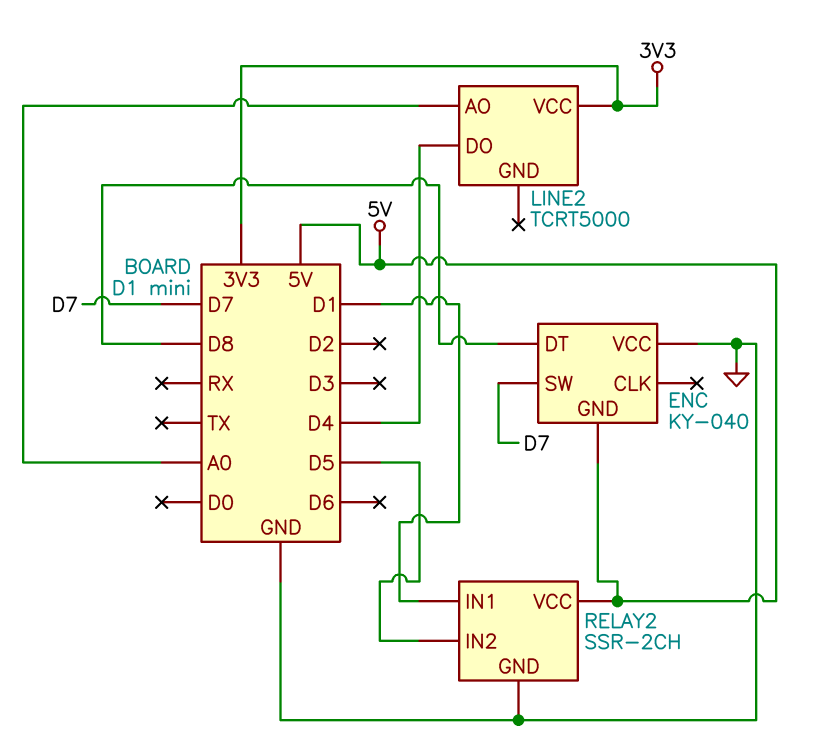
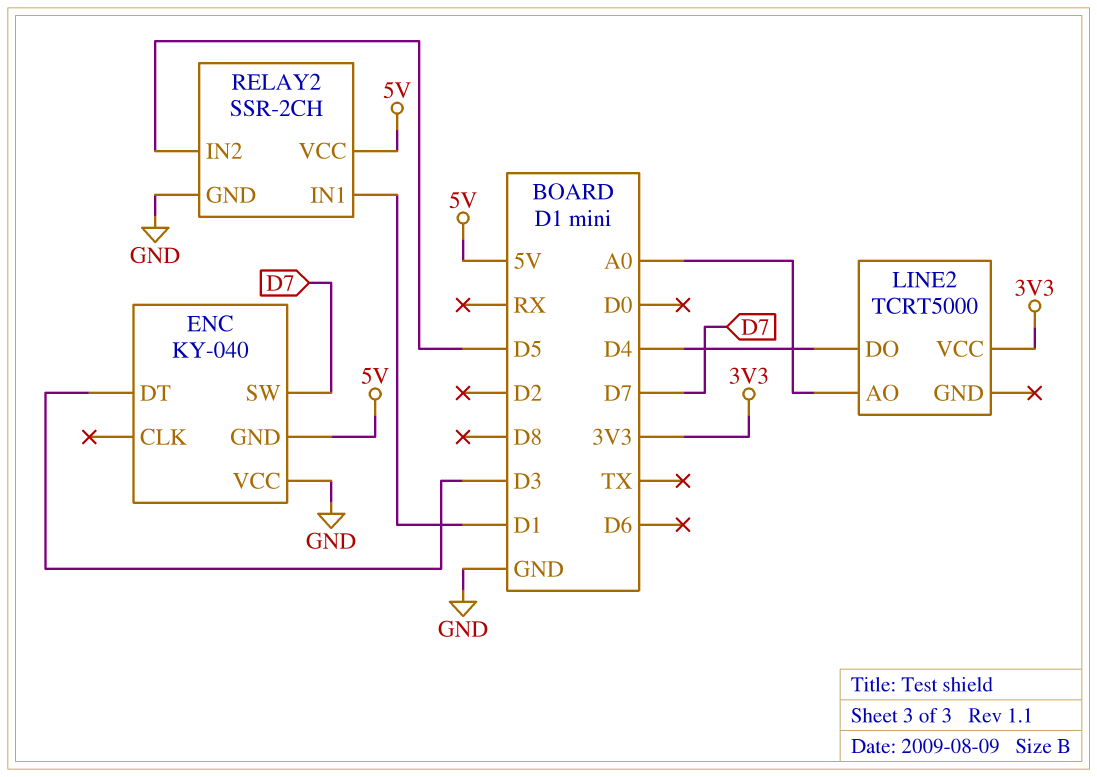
ENC pin DT: D8 -> D3

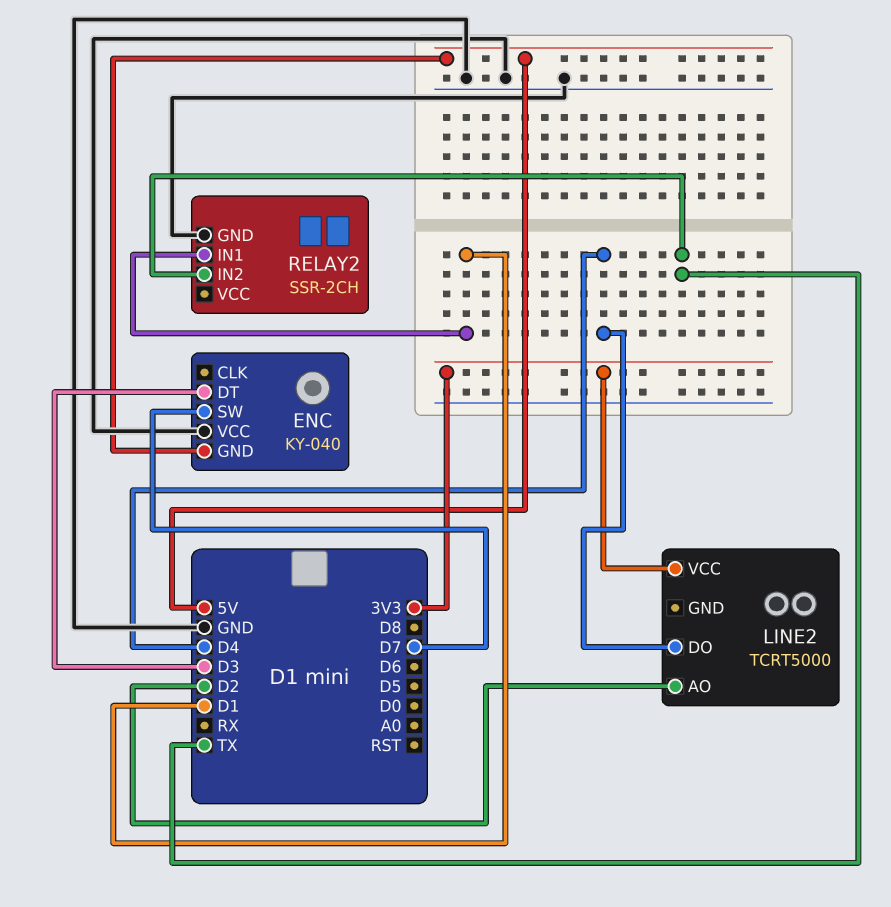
LINE2 pin AO: A0 -> D2
RELAY2 pin IN2: D5 -> TX
RELAY2 pin VCC: 5V -> none

